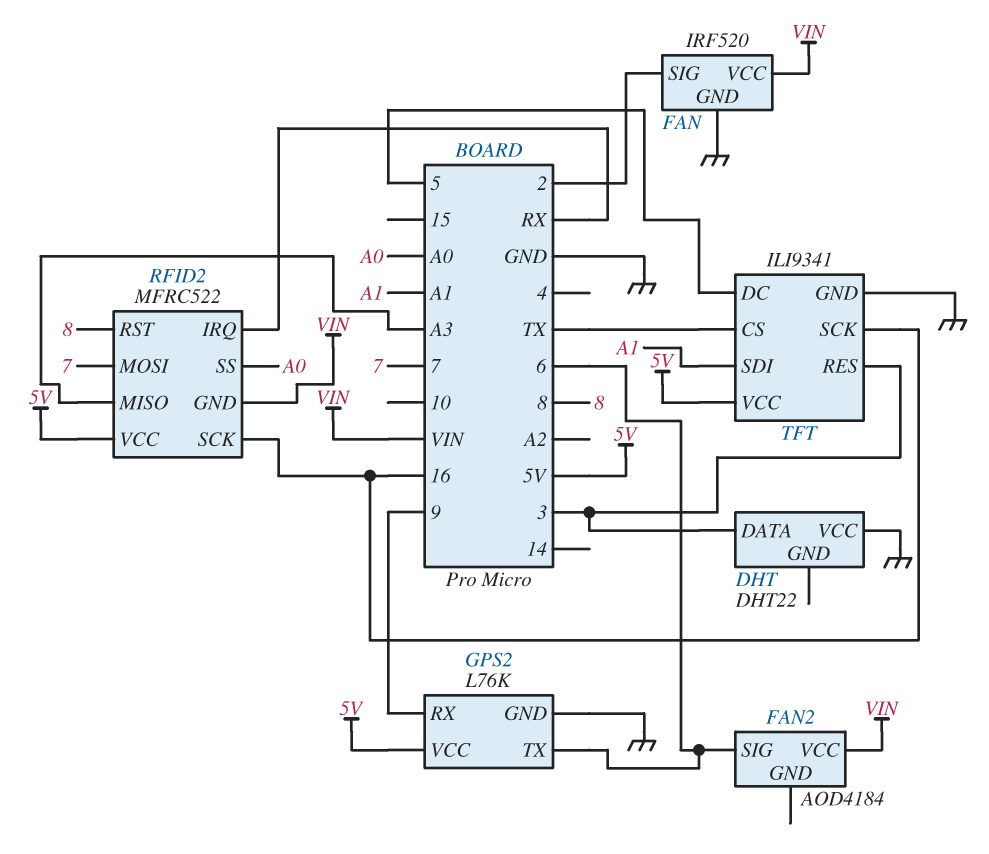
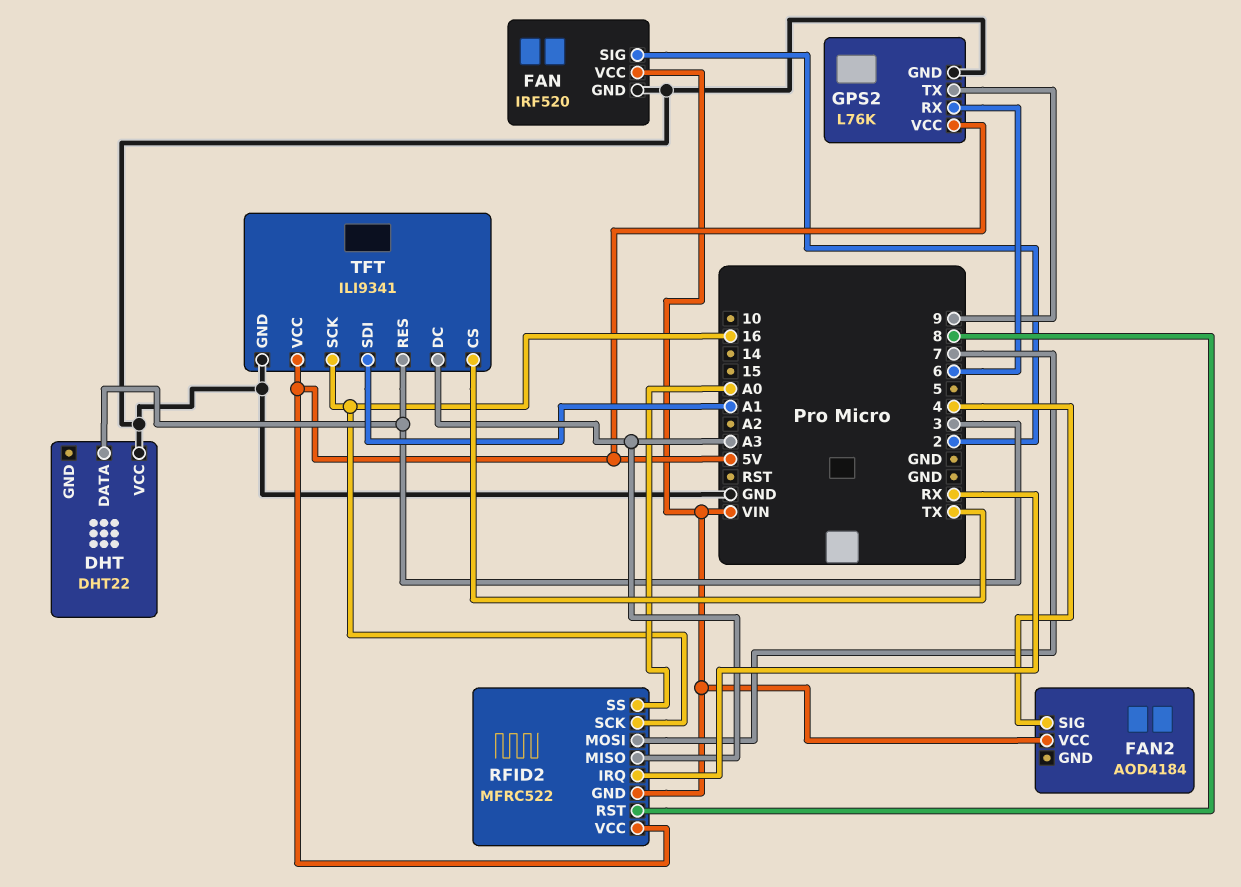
FAN2 pin SIG: 6 -> 4
GPS2 pin RX: 9 -> 6
GPS2 pin TX: 6 -> 9
TFT pin DC: 5 -> A3

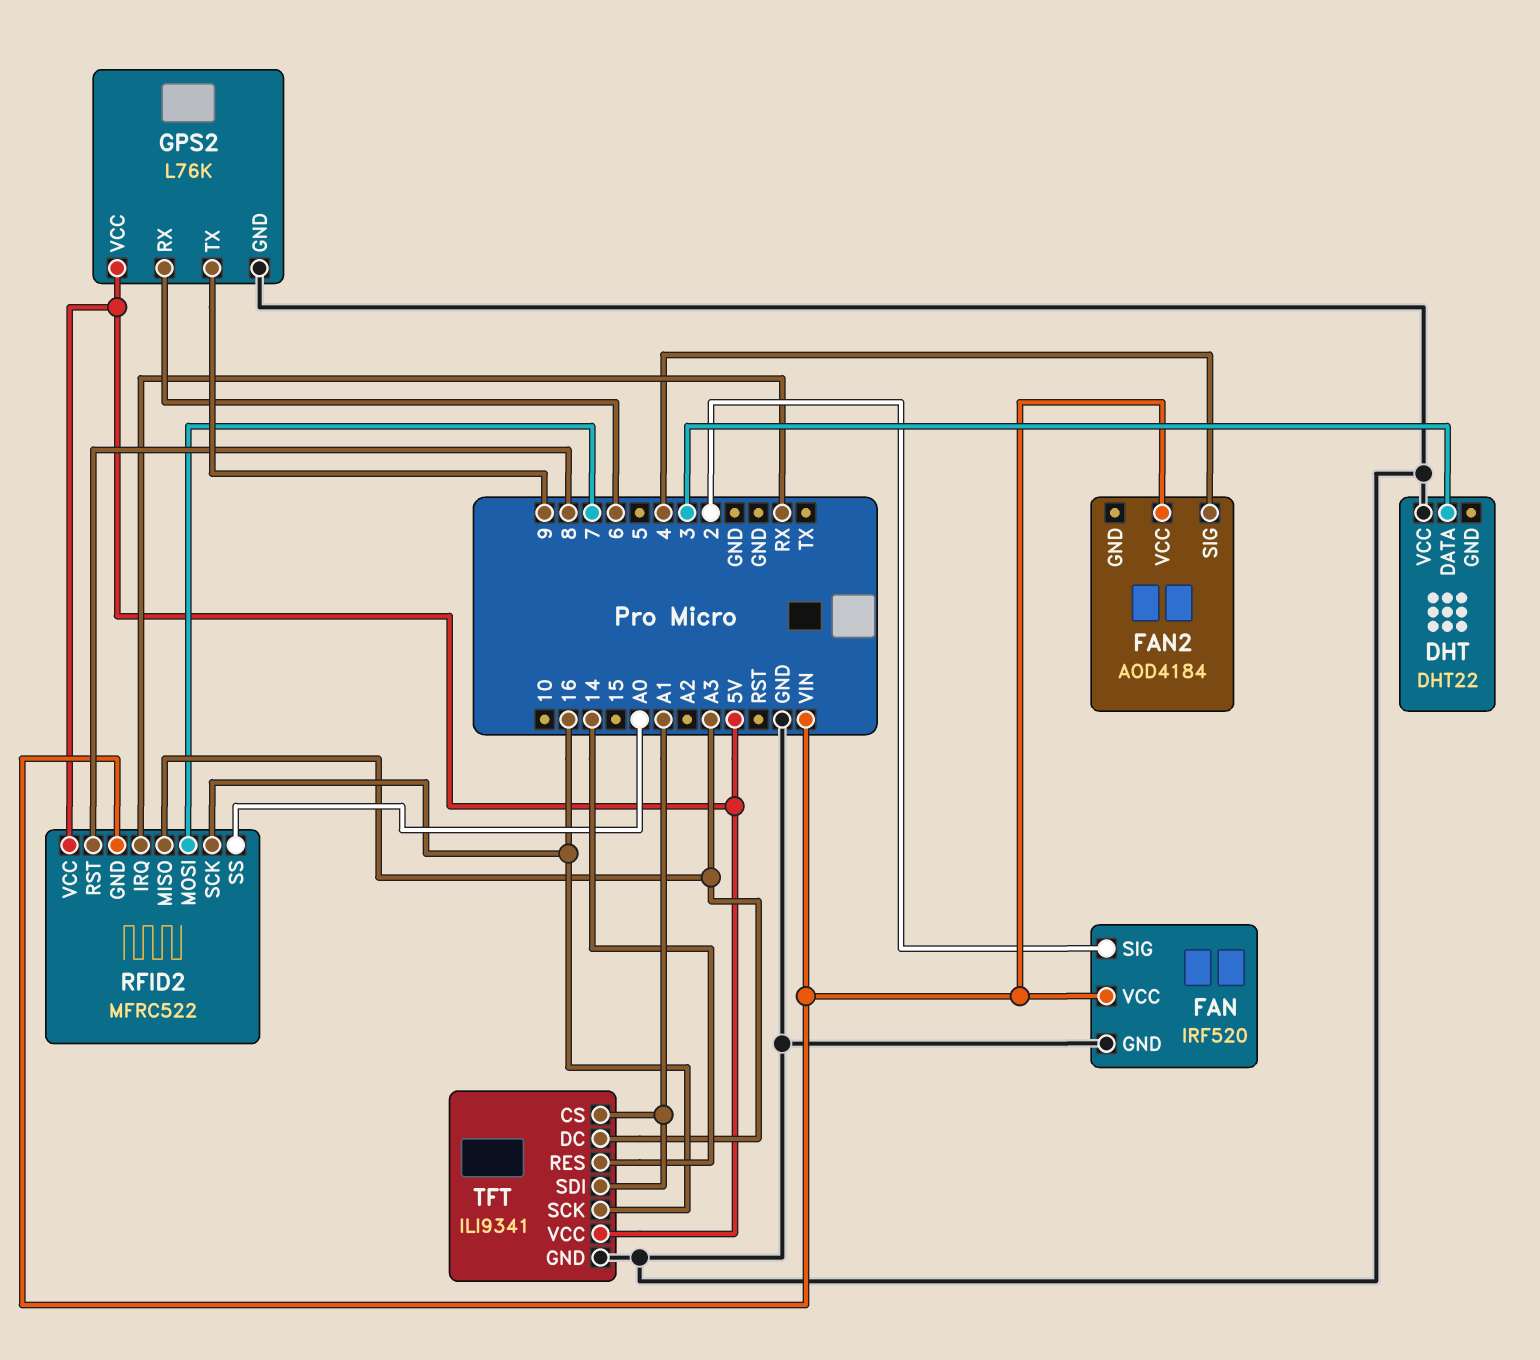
TFT pin CS: TX -> A1
TFT pin RES: 3 -> 14

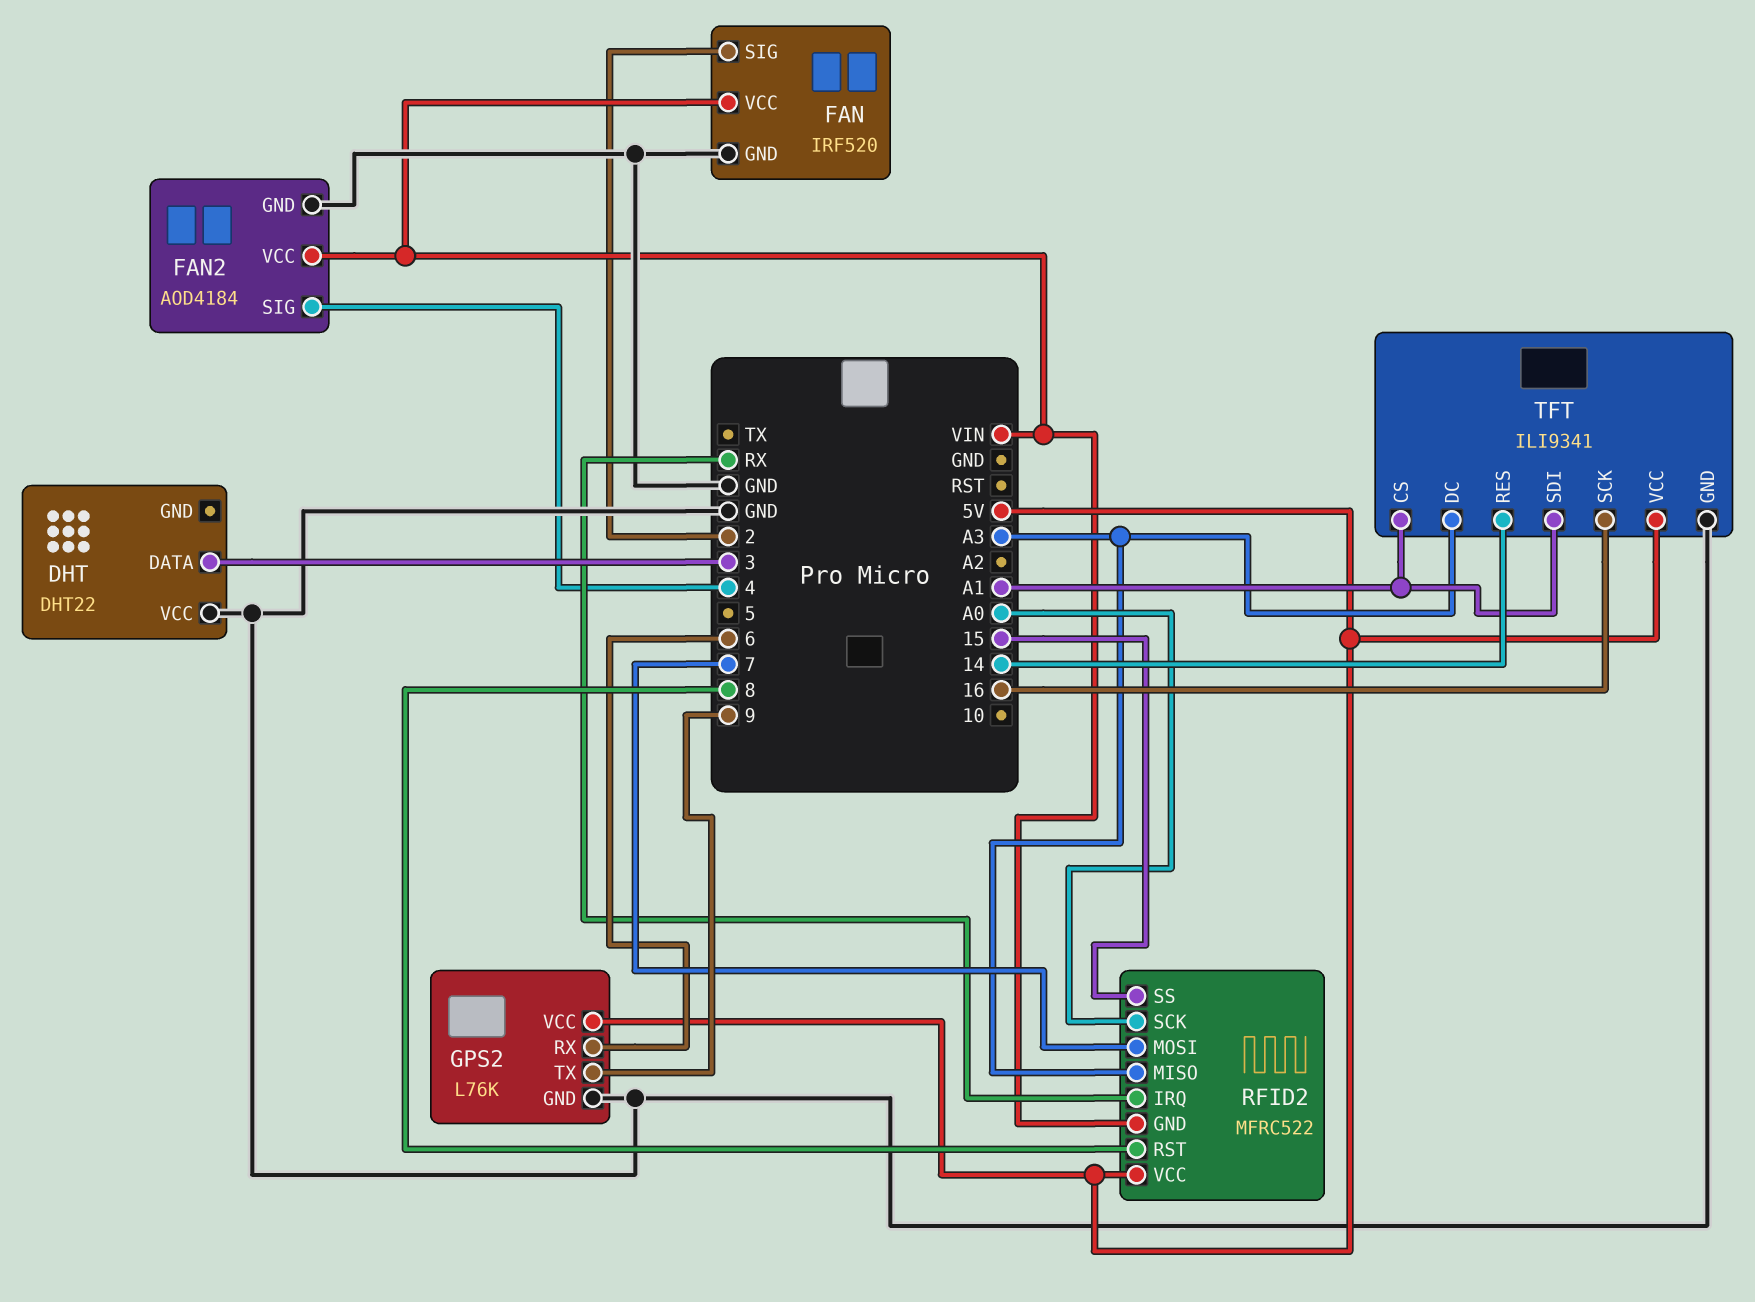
FAN2 pin GND: none -> GND
RFID2 pin SCK: 16 -> A0
RFID2 pin SS: A0 -> 15

